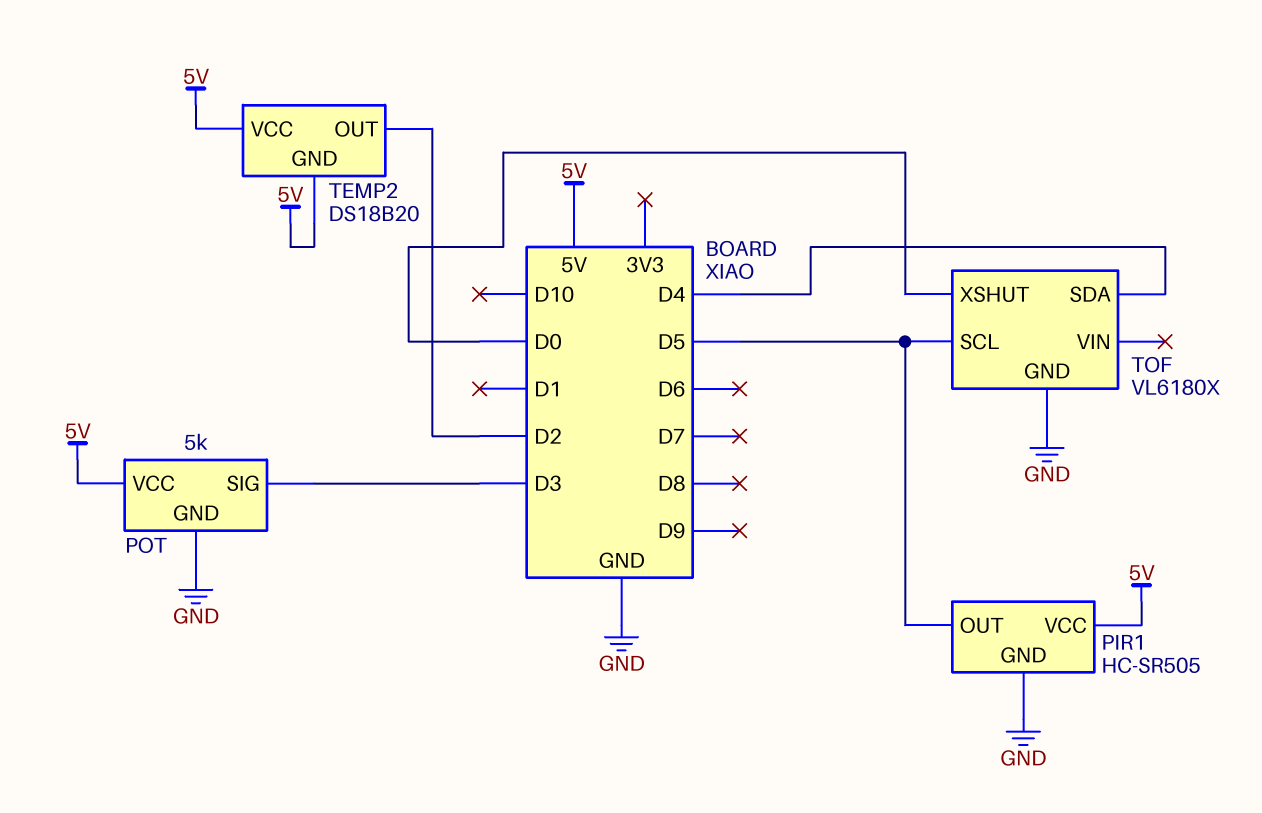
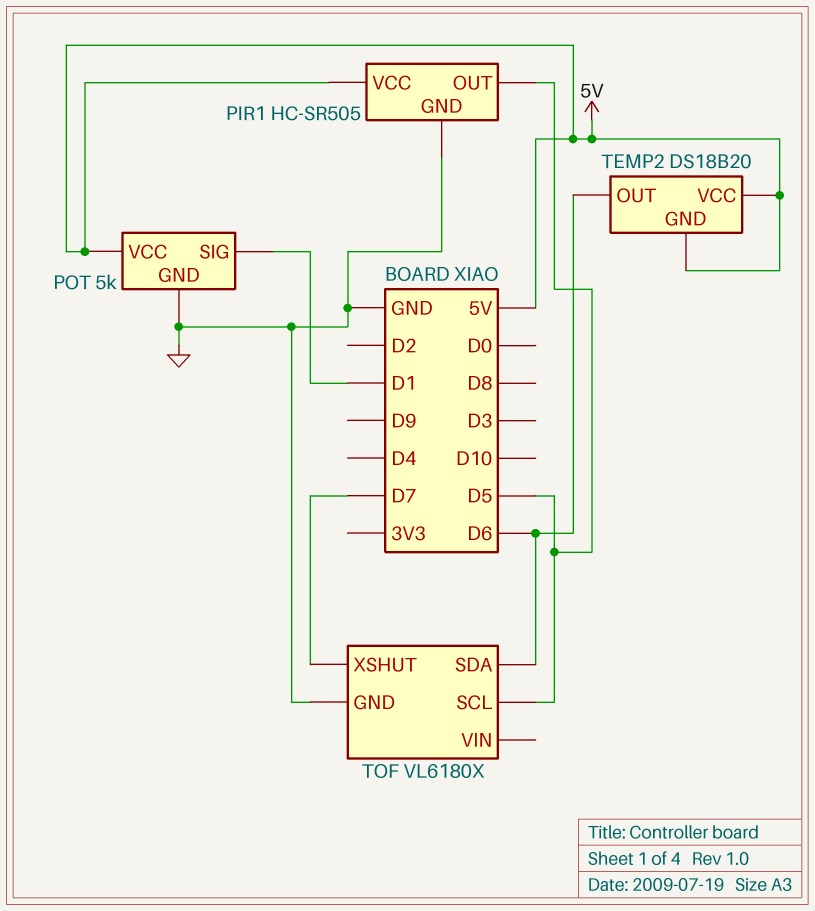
POT pin SIG: D3 -> D1
TEMP2 pin OUT: D2 -> D6
TOF pin SDA: D4 -> D6
TOF pin XSHUT: D0 -> D7

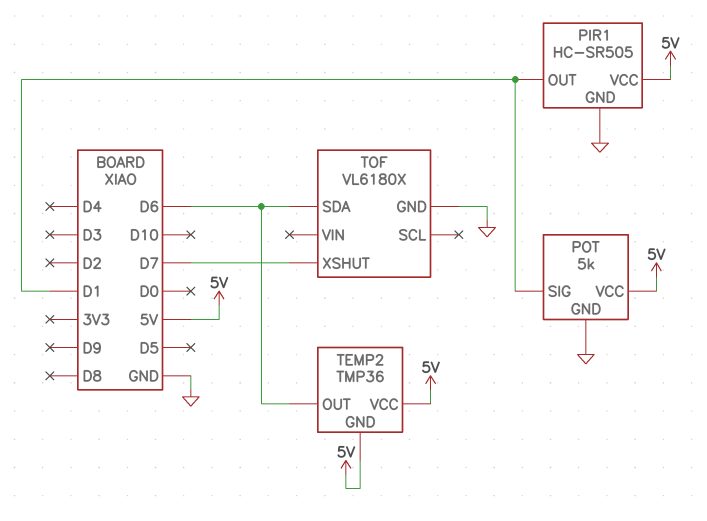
PIR1 pin OUT: D5 -> D1
TEMP2: DS18B20 -> TMP36
TOF pin SCL: D5 -> none

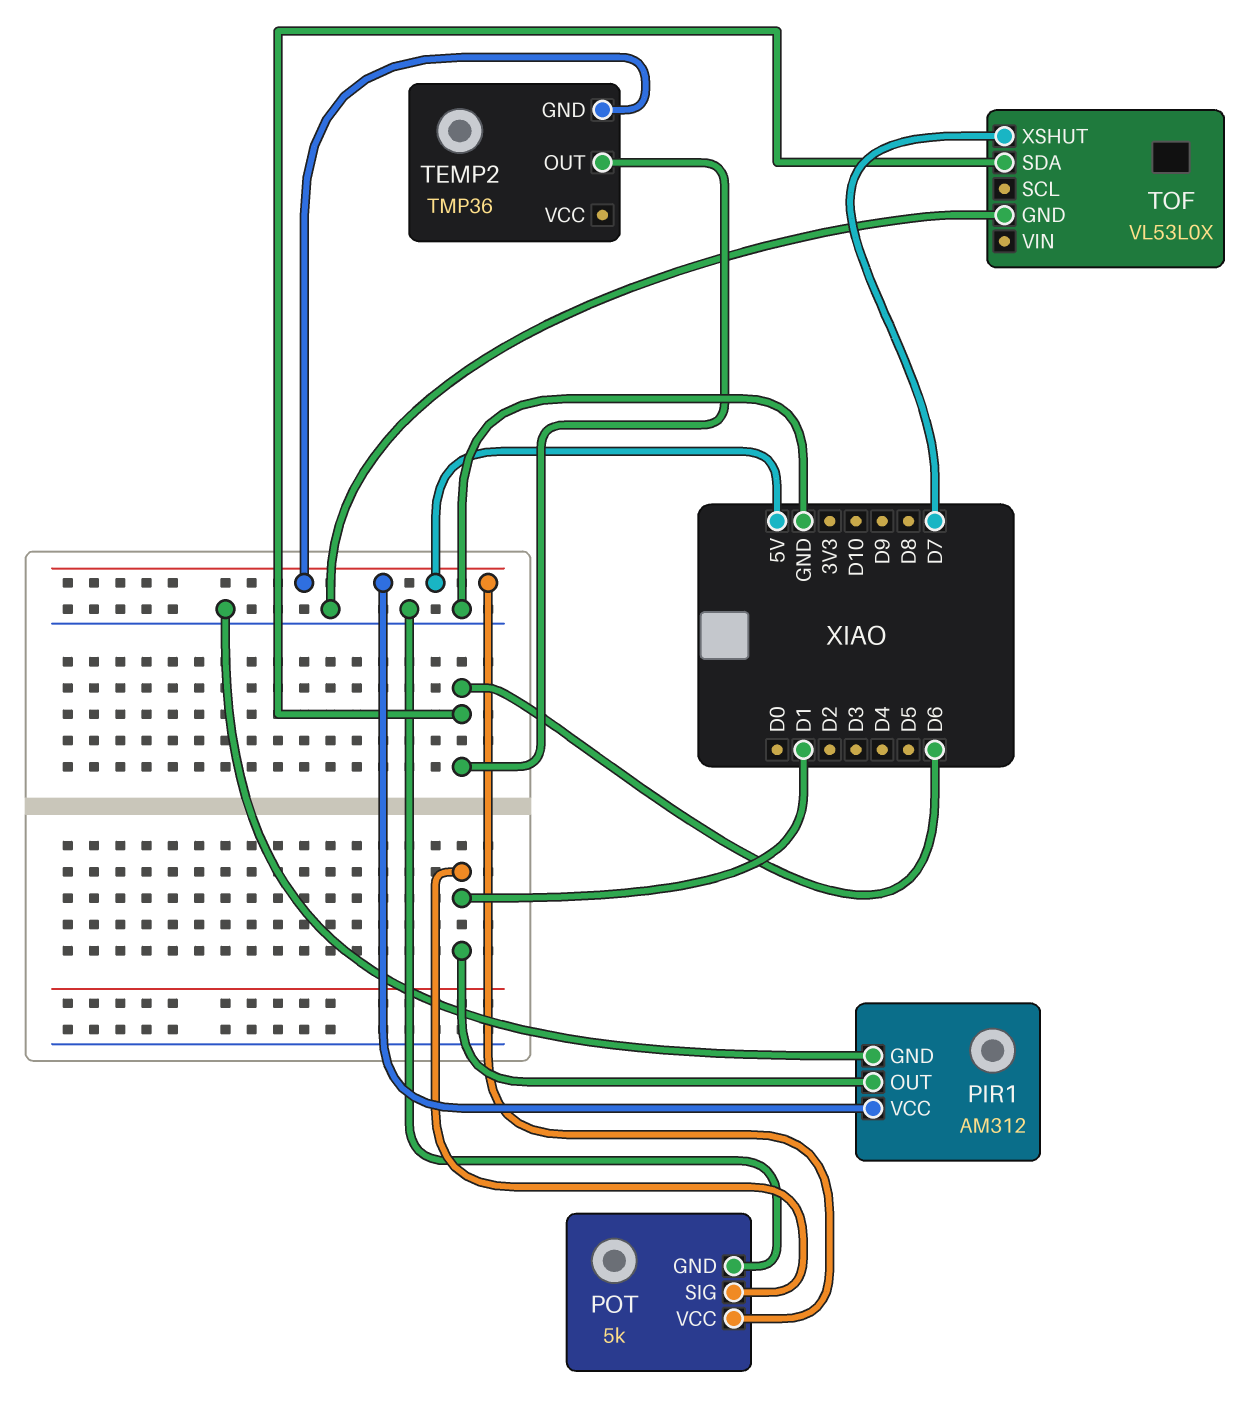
PIR1: HC-SR505 -> AM312
TEMP2 pin VCC: 5V -> none
TOF: VL6180X -> VL53L0X

